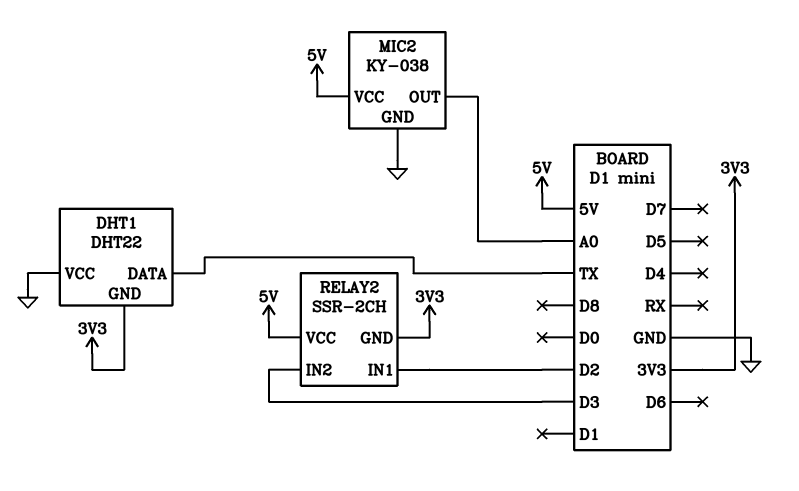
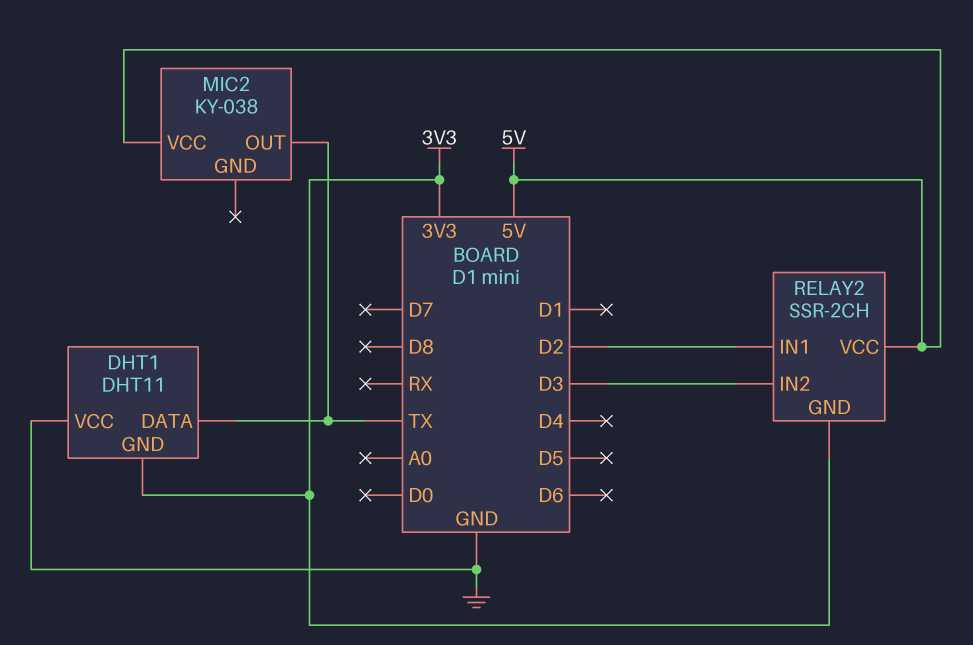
DHT1: DHT22 -> DHT11
MIC2 pin GND: GND -> none
MIC2 pin OUT: A0 -> TX

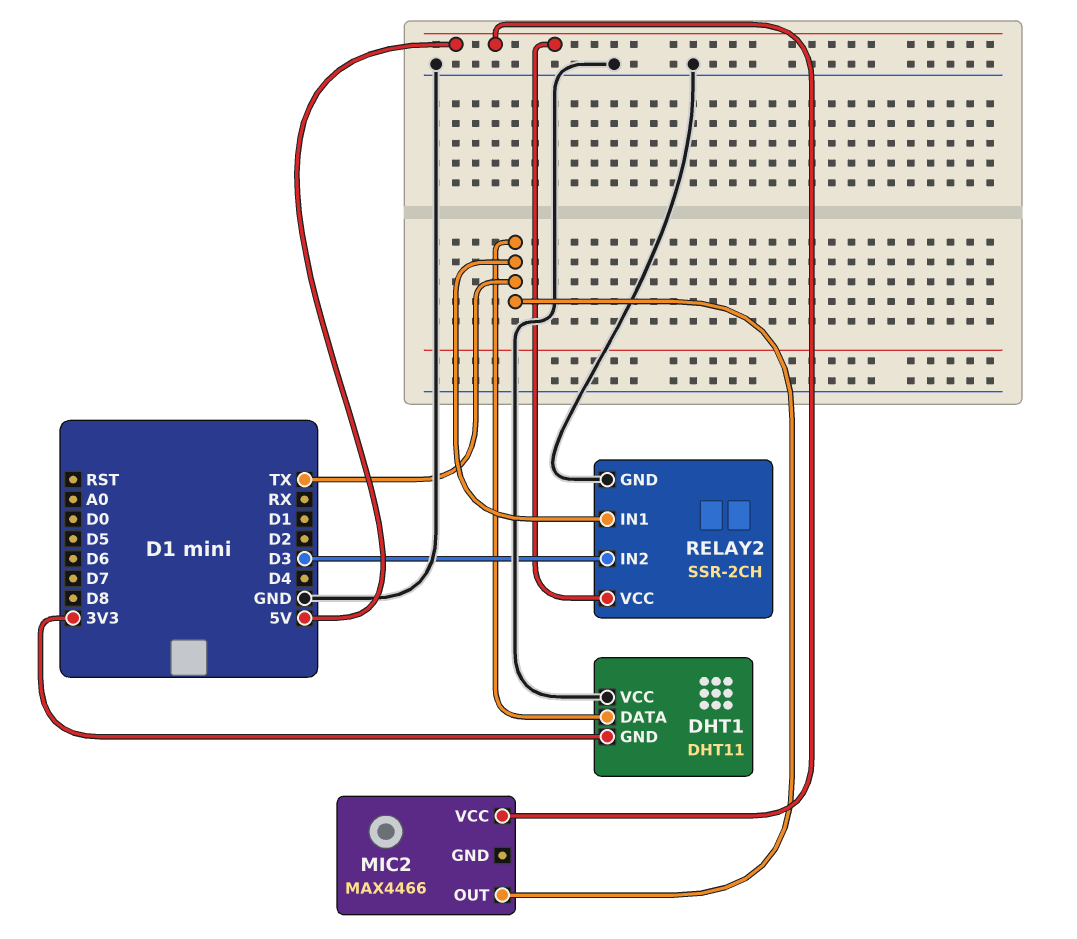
MIC2: KY-038 -> MAX4466
RELAY2 pin GND: 3V3 -> GND
RELAY2 pin IN1: D2 -> TX

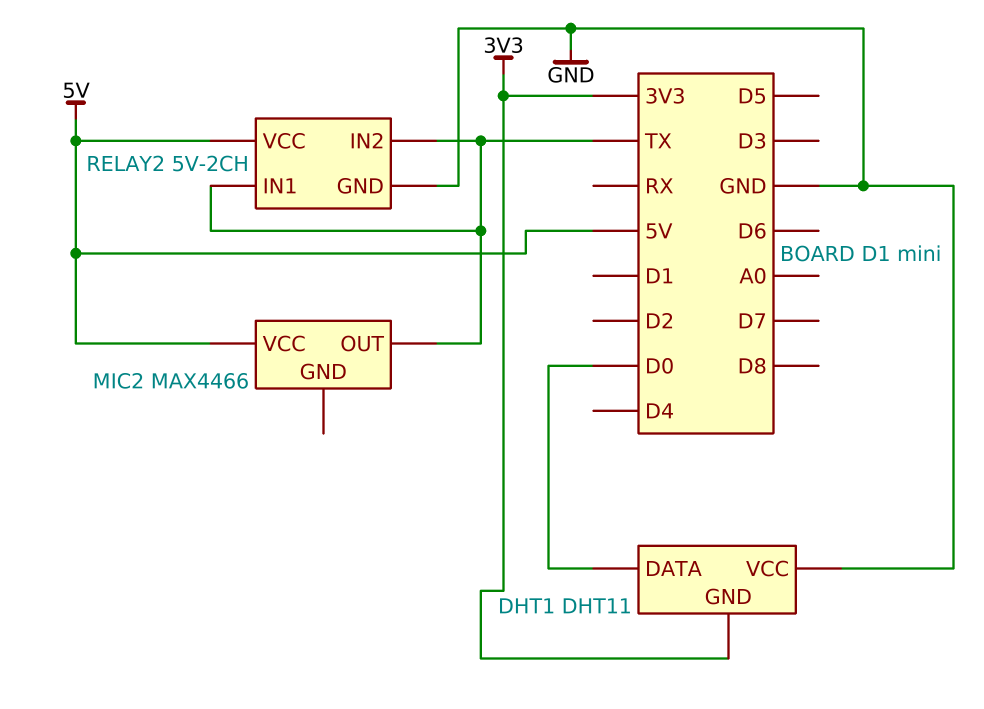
DHT1 pin DATA: TX -> D0
RELAY2: SSR-2CH -> 5V-2CH
RELAY2 pin IN2: D3 -> TX

